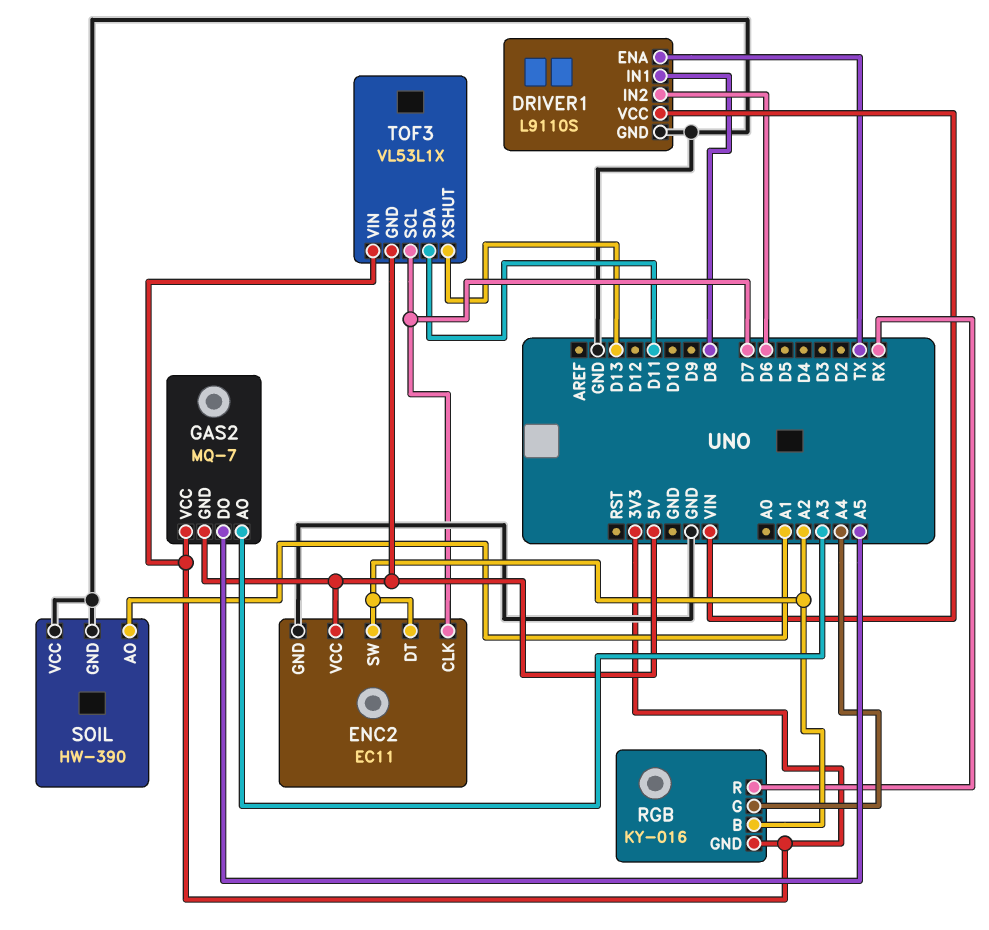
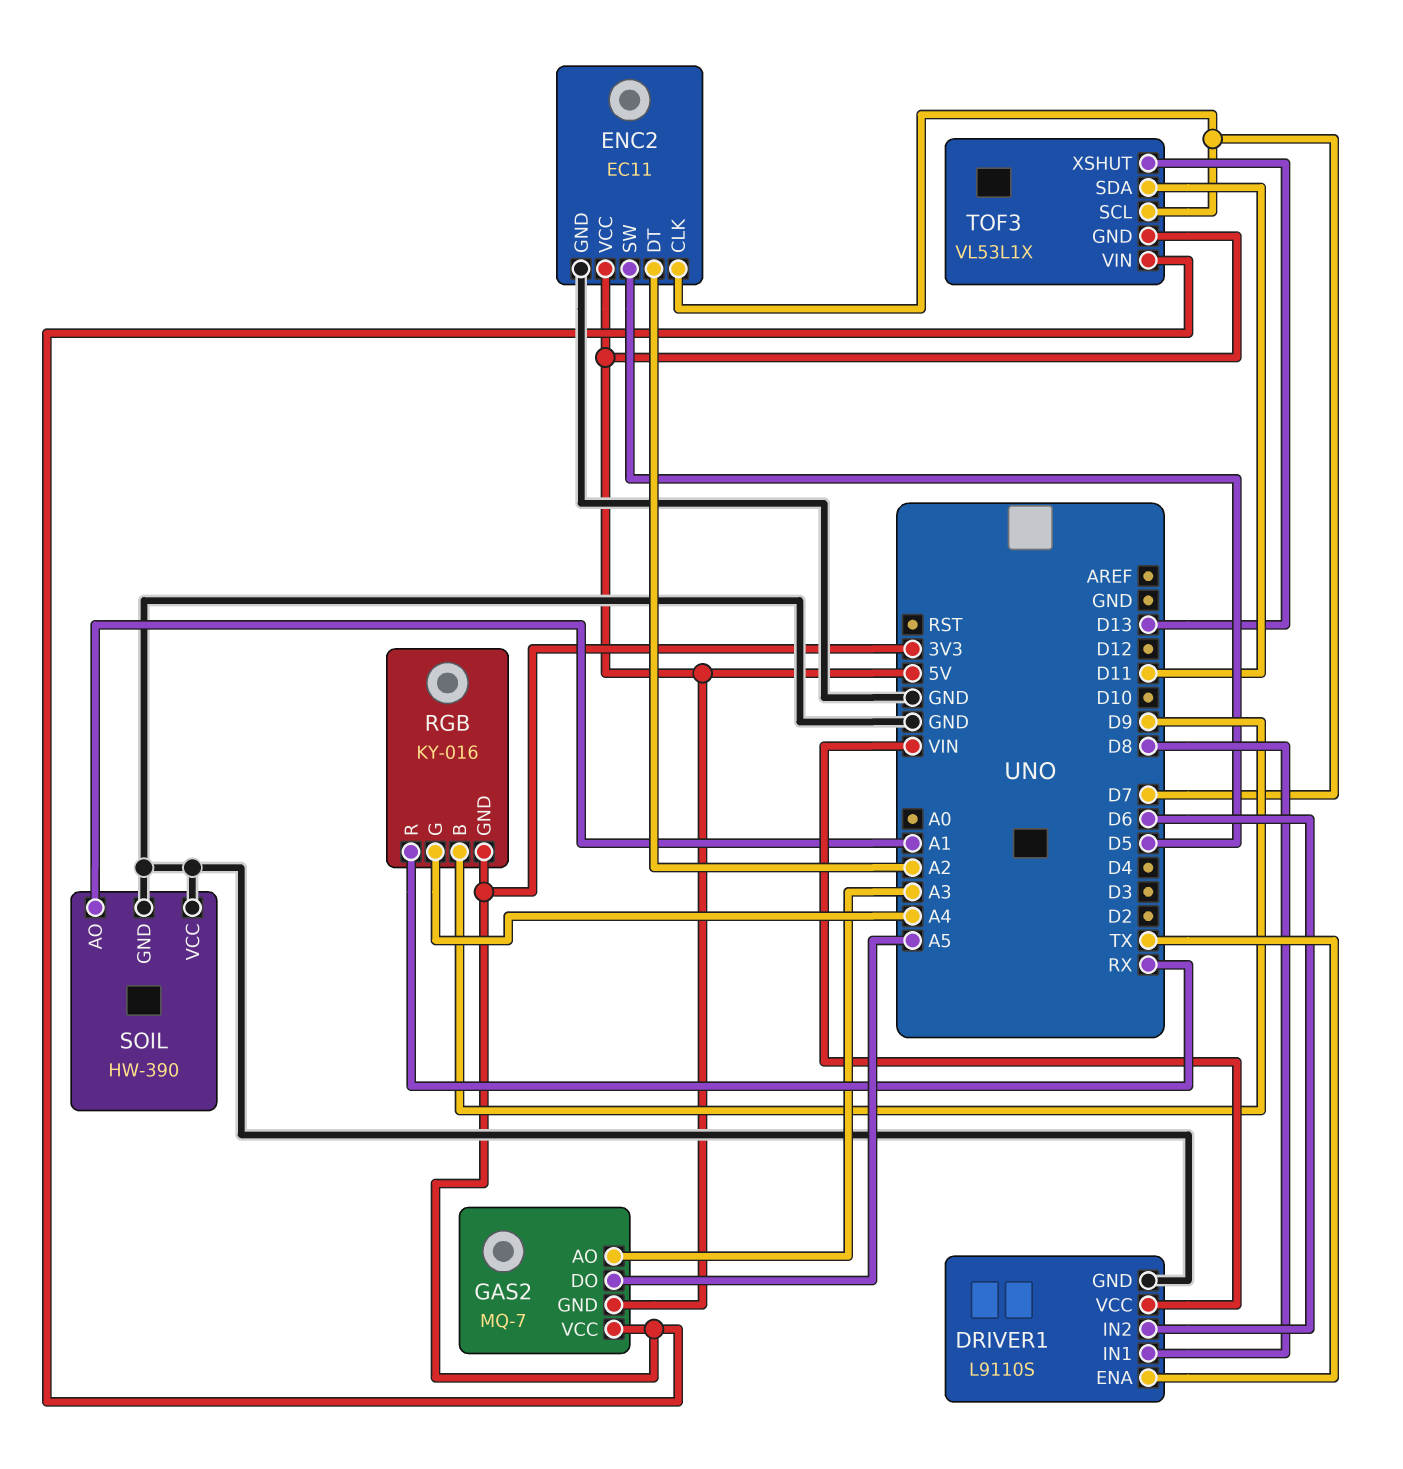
ENC2 pin SW: A2 -> D5
RGB pin B: A2 -> D9

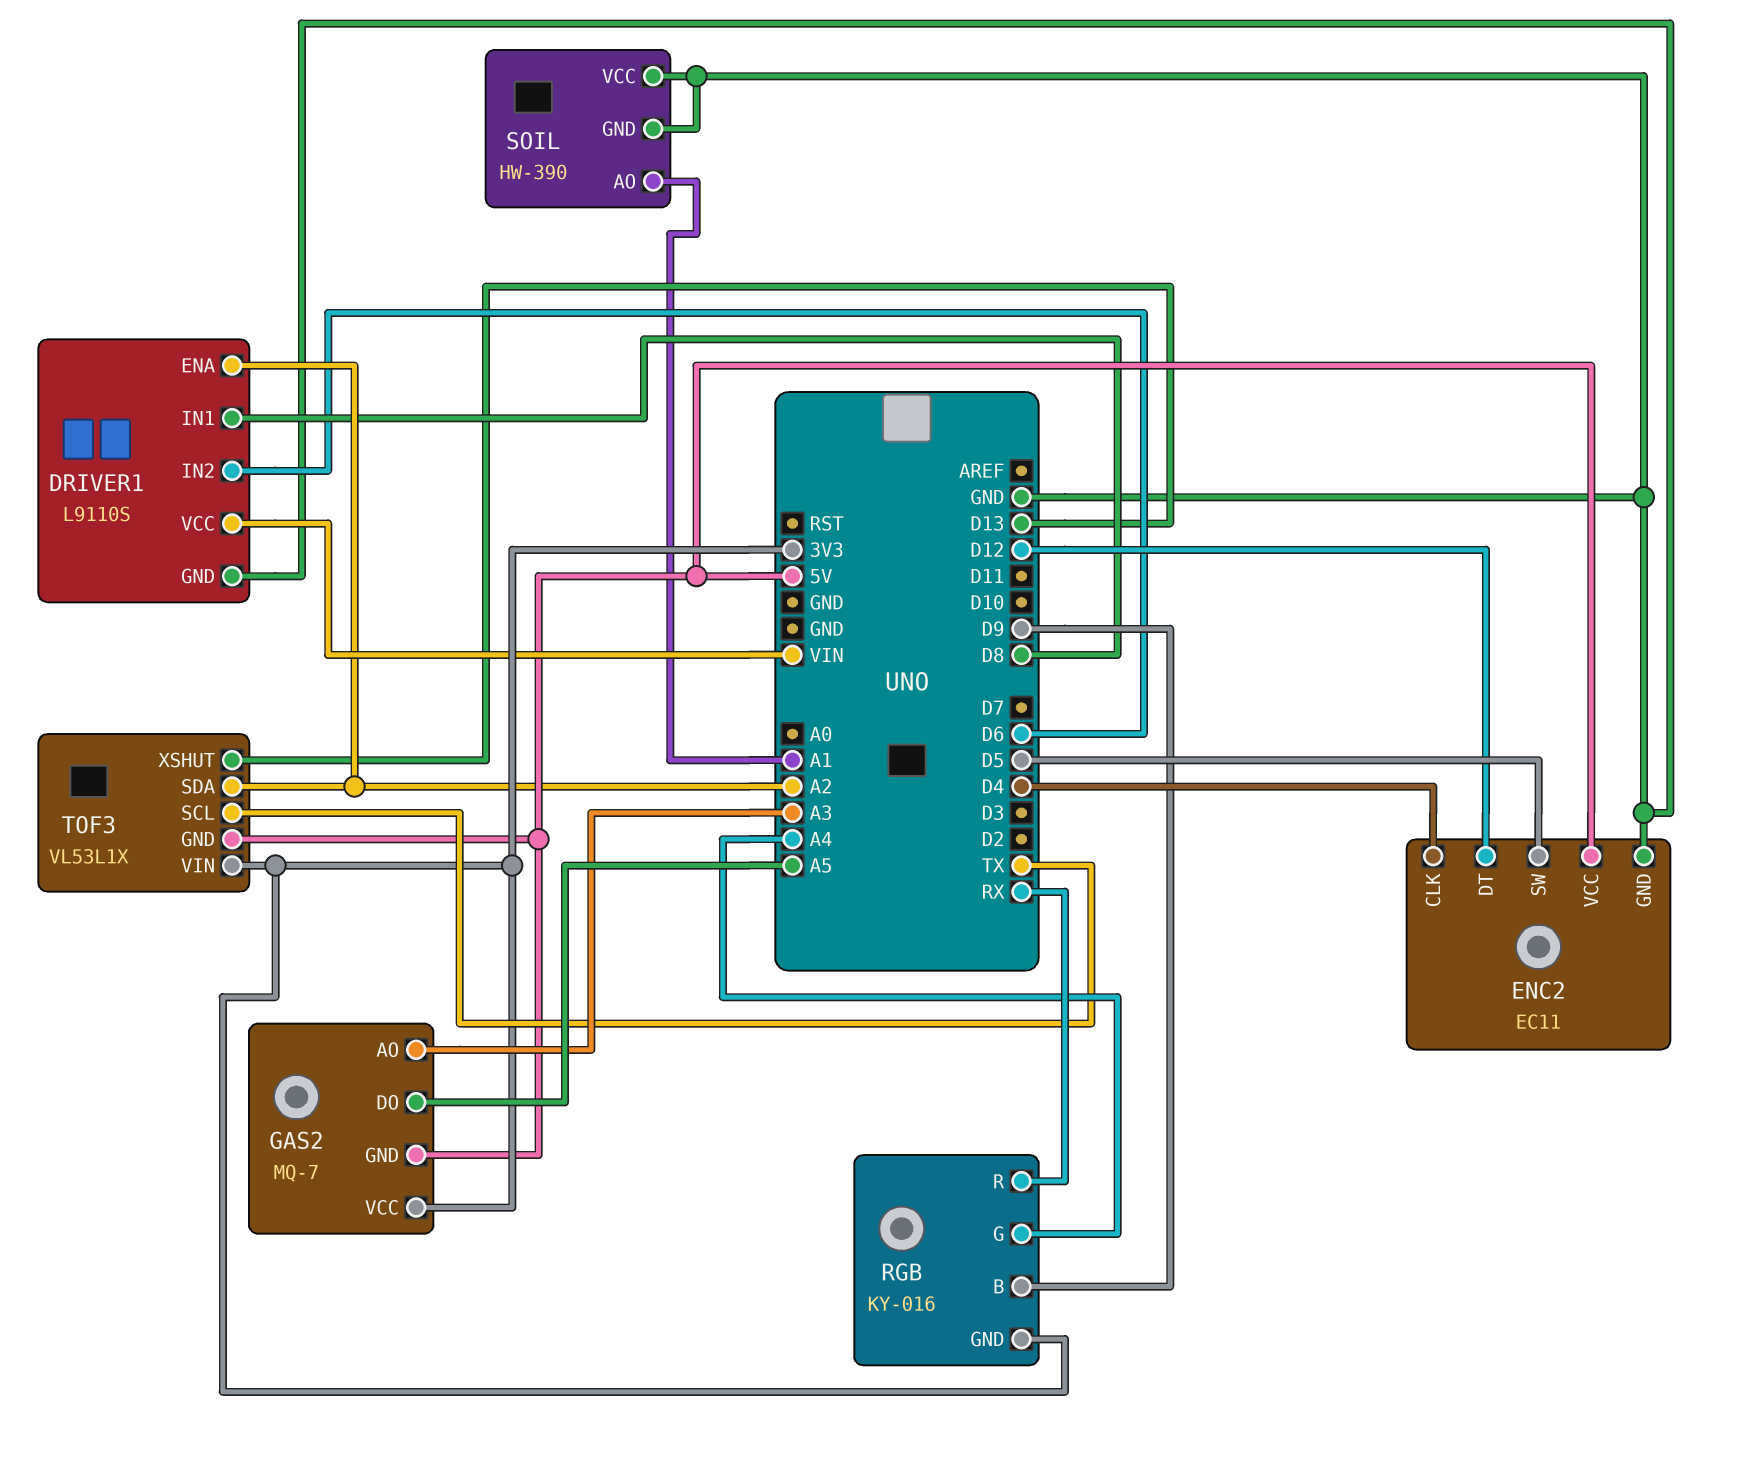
DRIVER1 pin ENA: TX -> A2
ENC2 pin CLK: D7 -> D4
ENC2 pin DT: A2 -> D12
TOF3 pin SCL: D7 -> TX
TOF3 pin SDA: D11 -> A2

